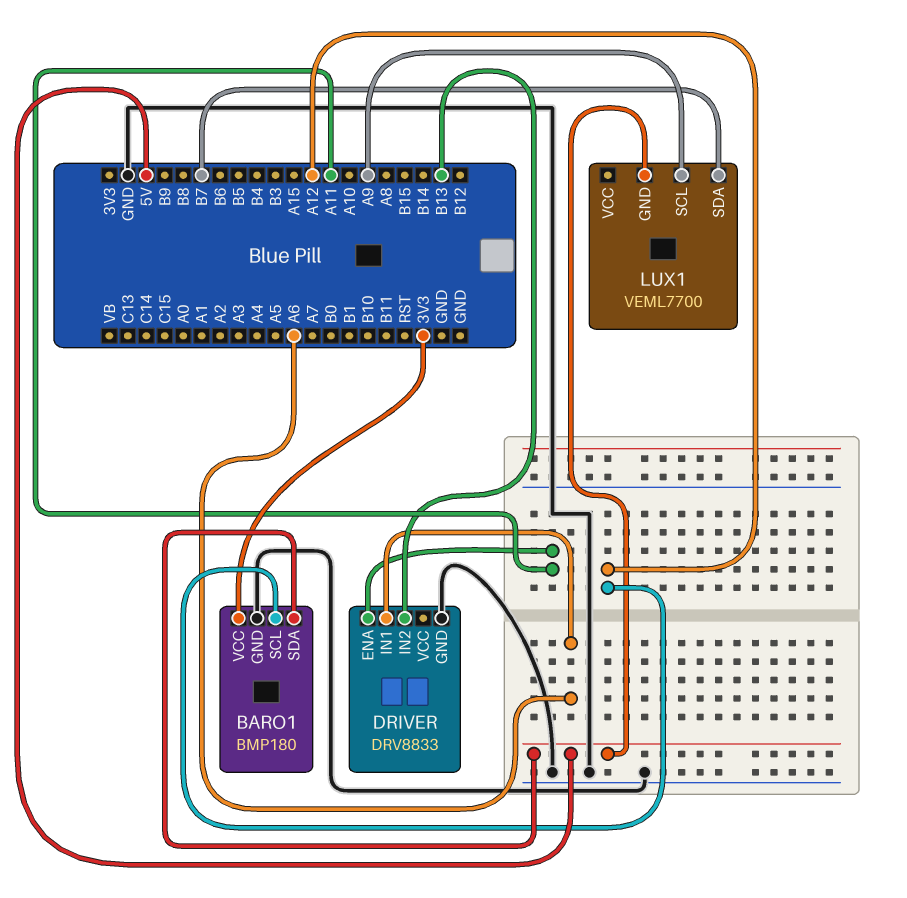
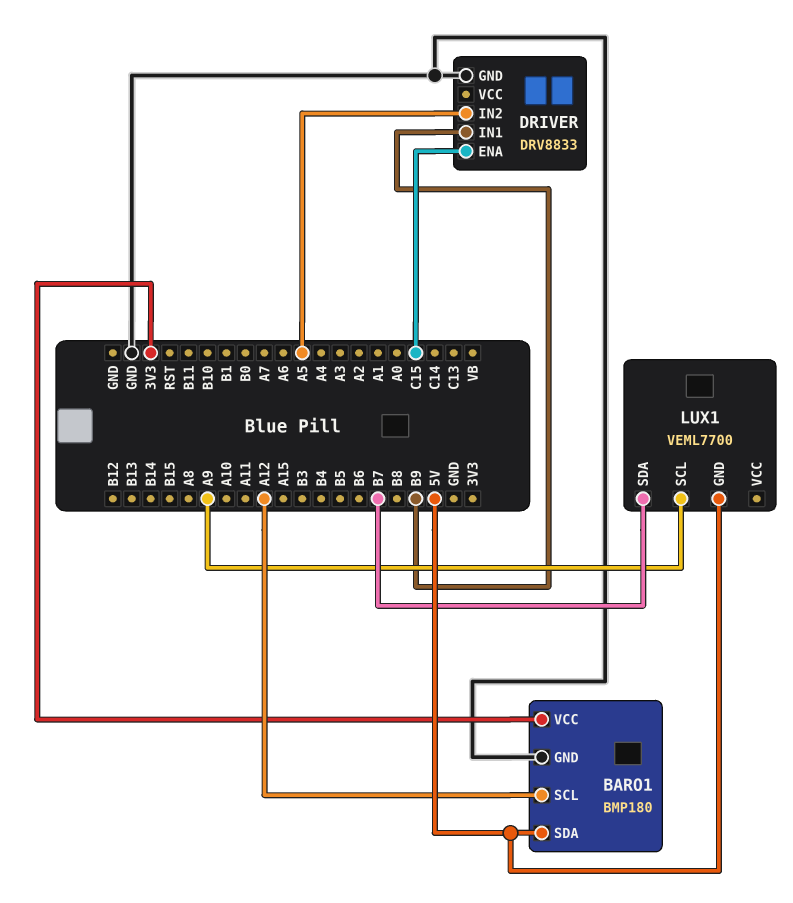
DRIVER pin ENA: A11 -> C15
DRIVER pin IN1: A6 -> B9
DRIVER pin IN2: B13 -> A5

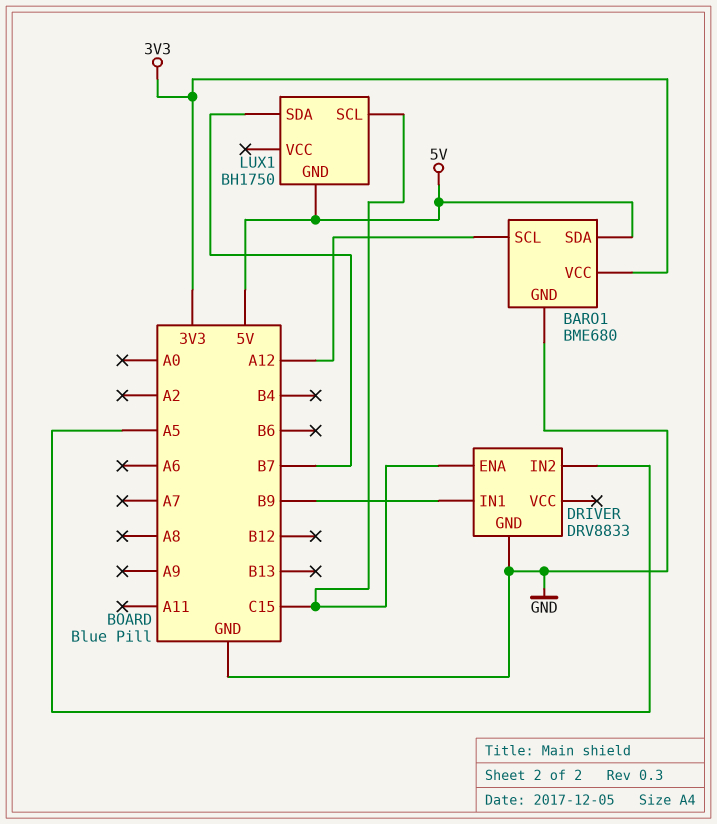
BARO1: BMP180 -> BME680
LUX1: VEML7700 -> BH1750
LUX1 pin SCL: A9 -> C15

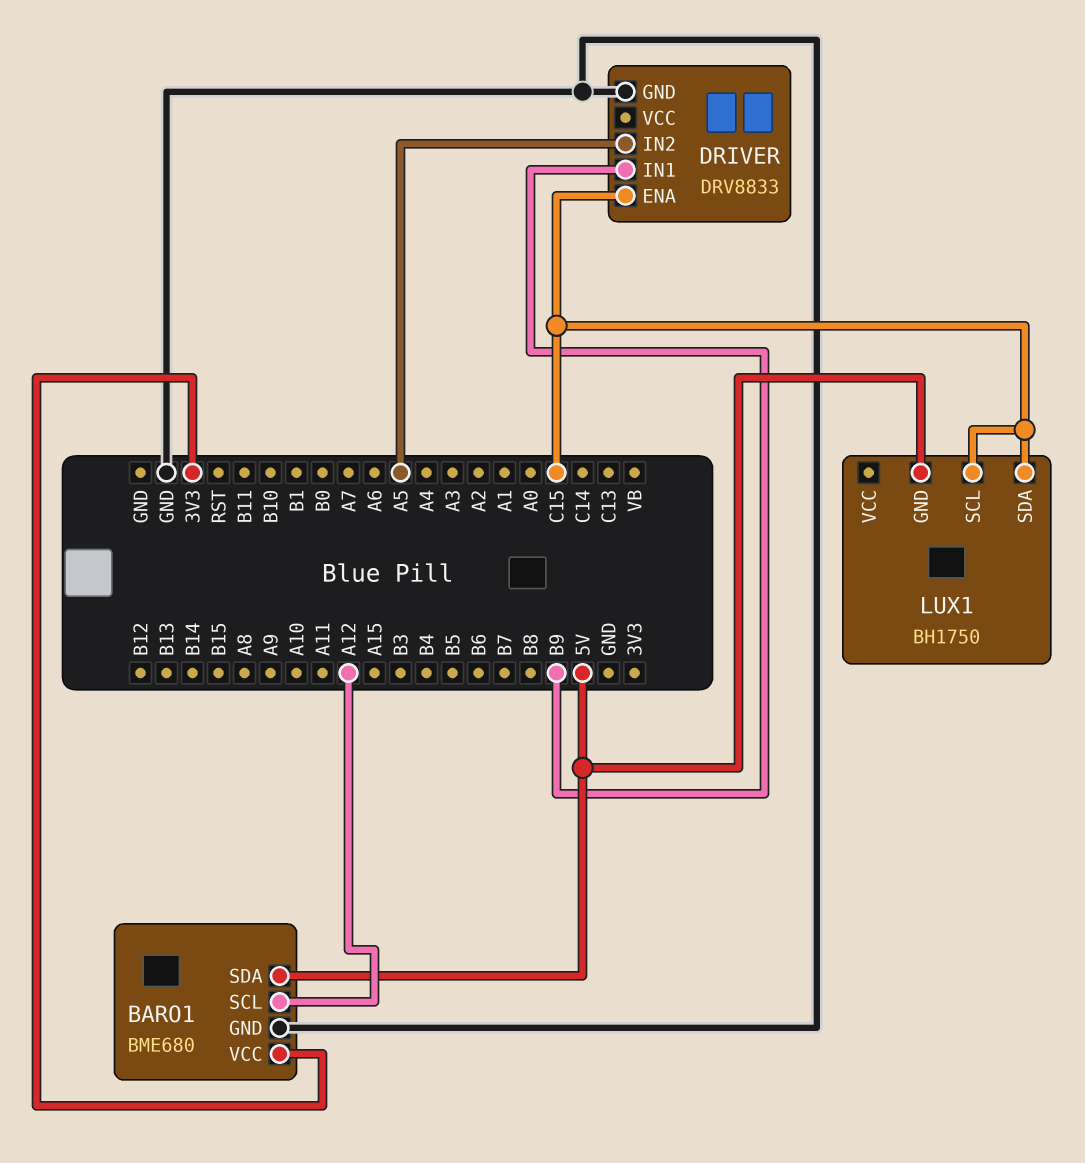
LUX1 pin SDA: B7 -> C15

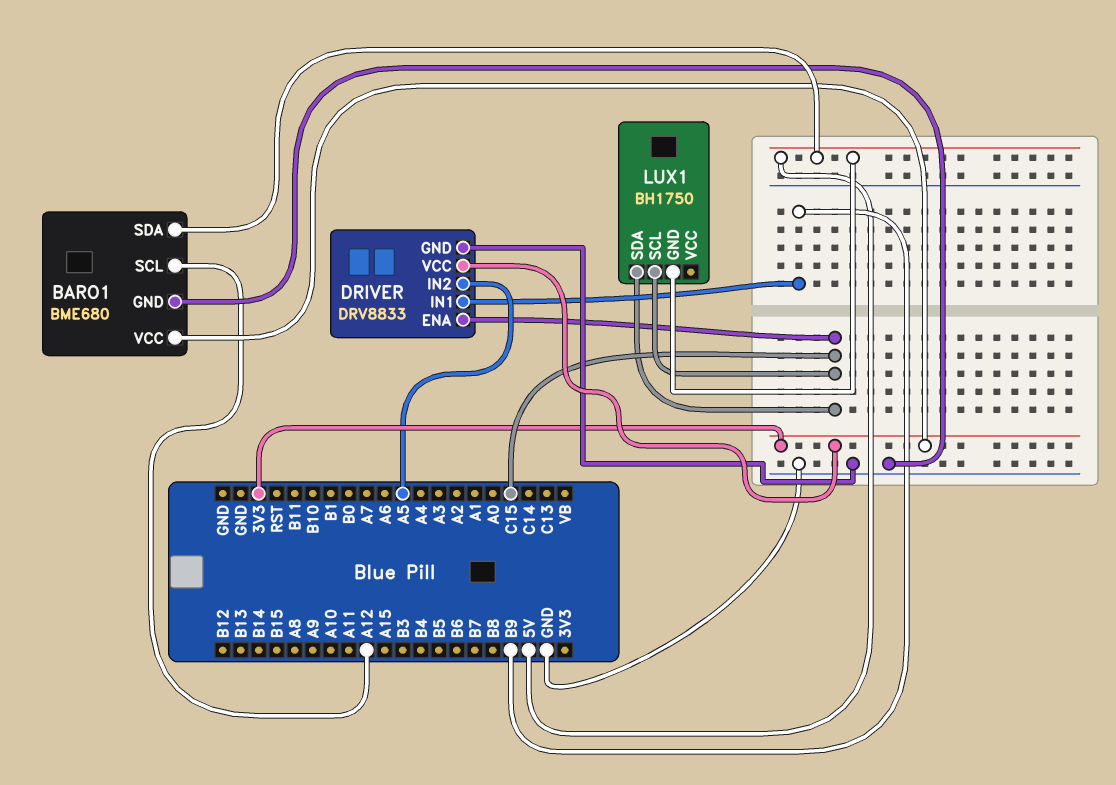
DRIVER pin VCC: none -> 3V3

